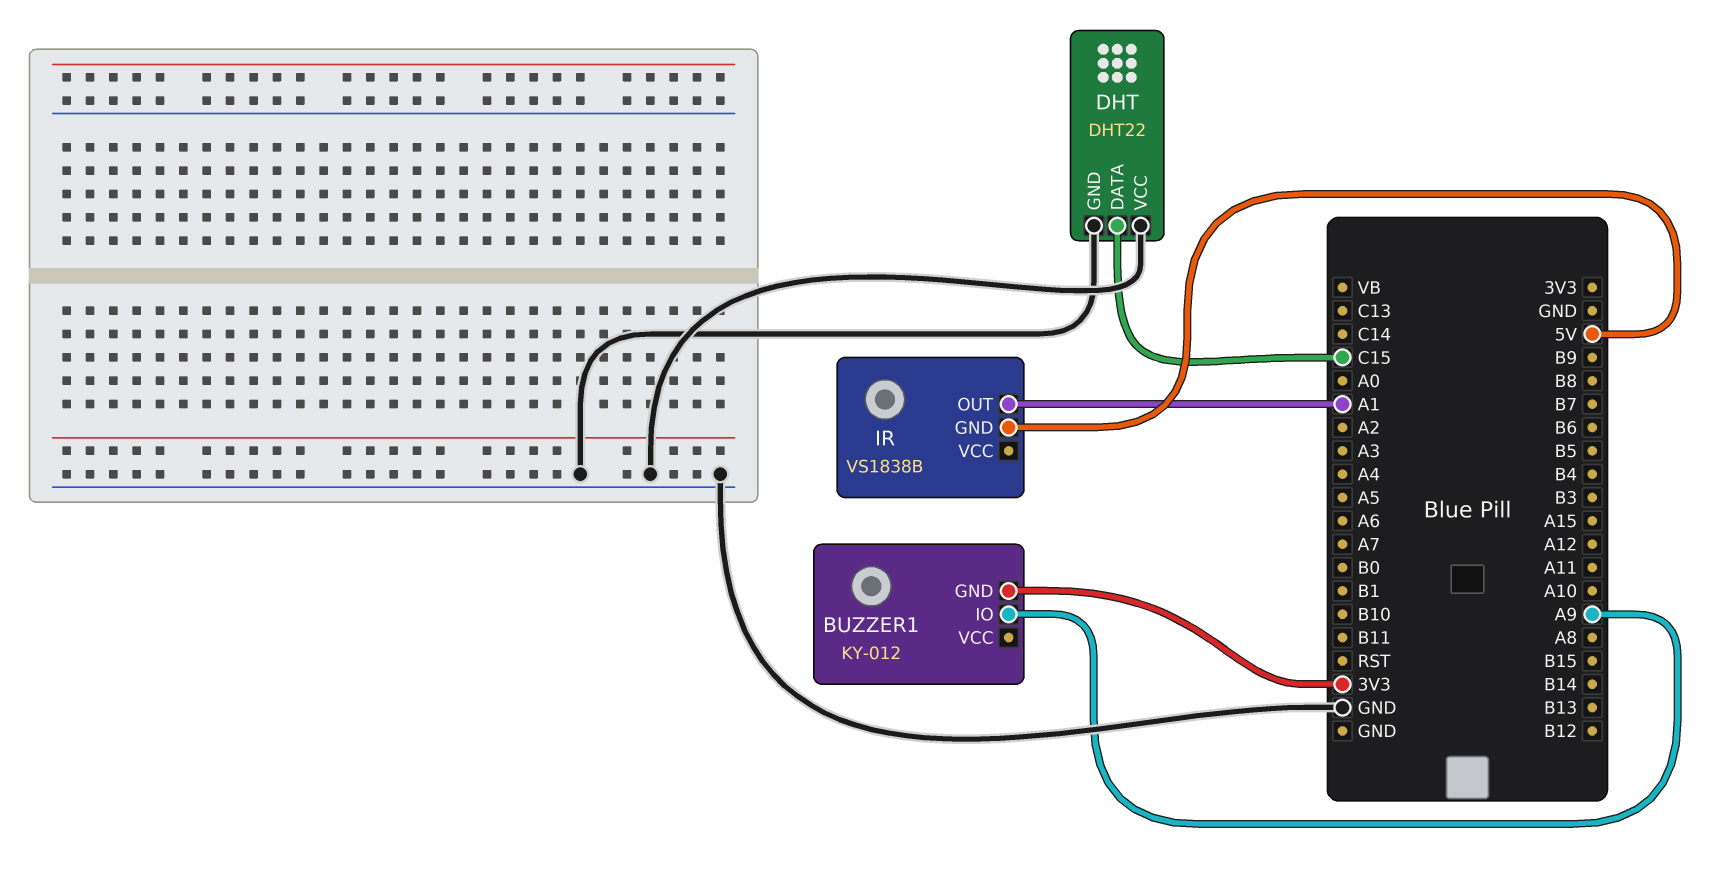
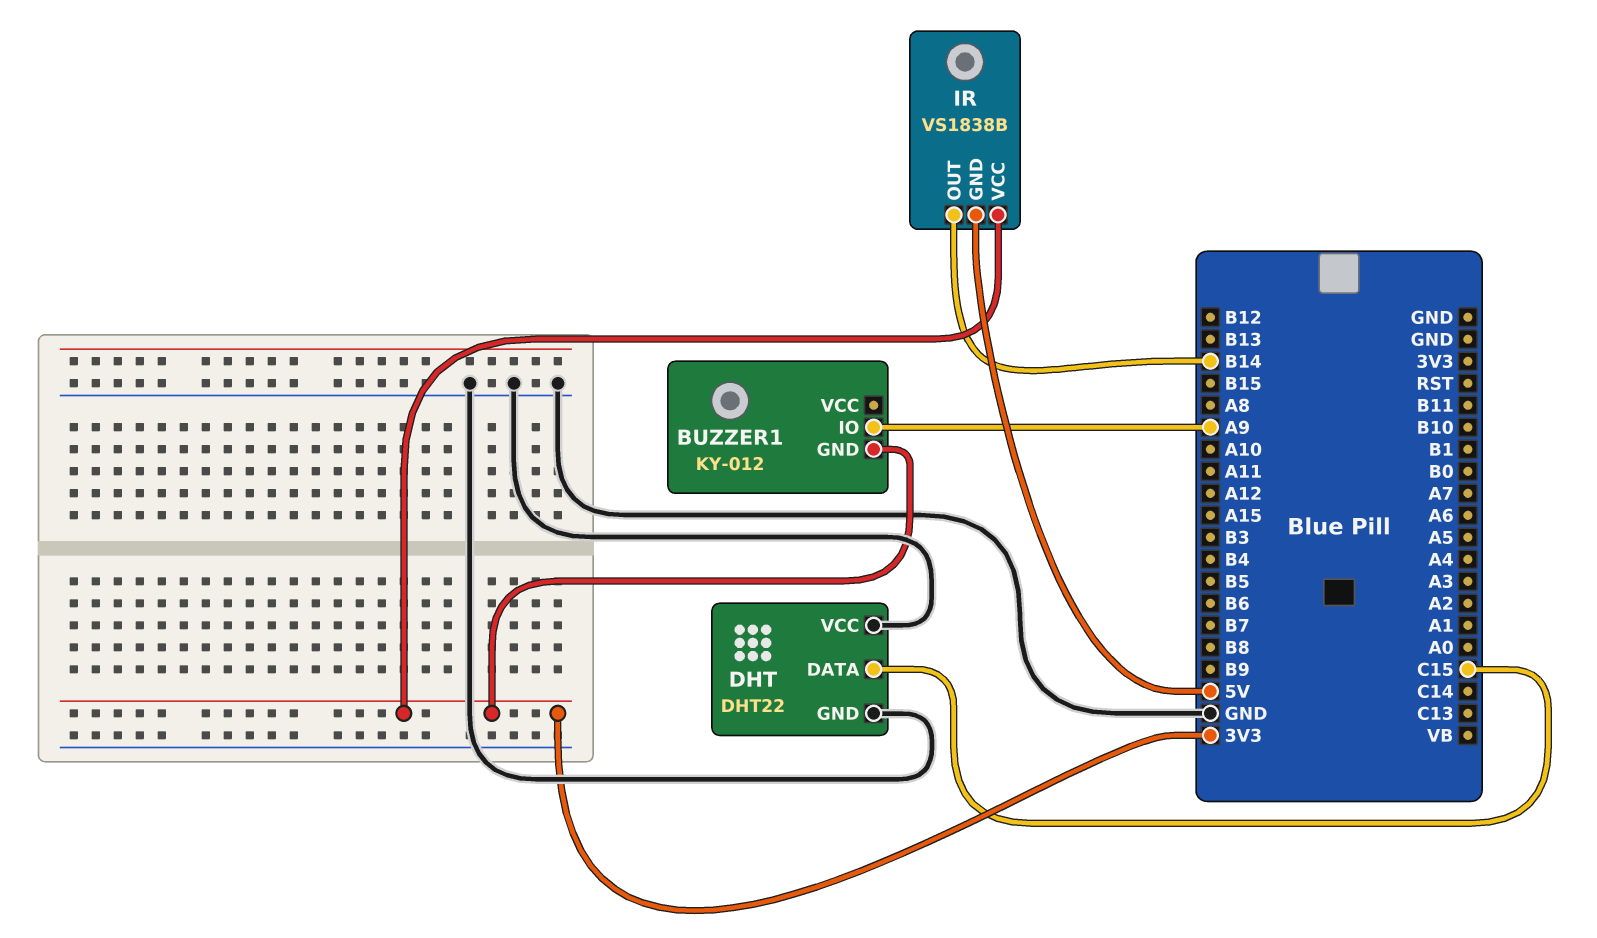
IR pin OUT: A1 -> B14
IR pin VCC: none -> 3V3

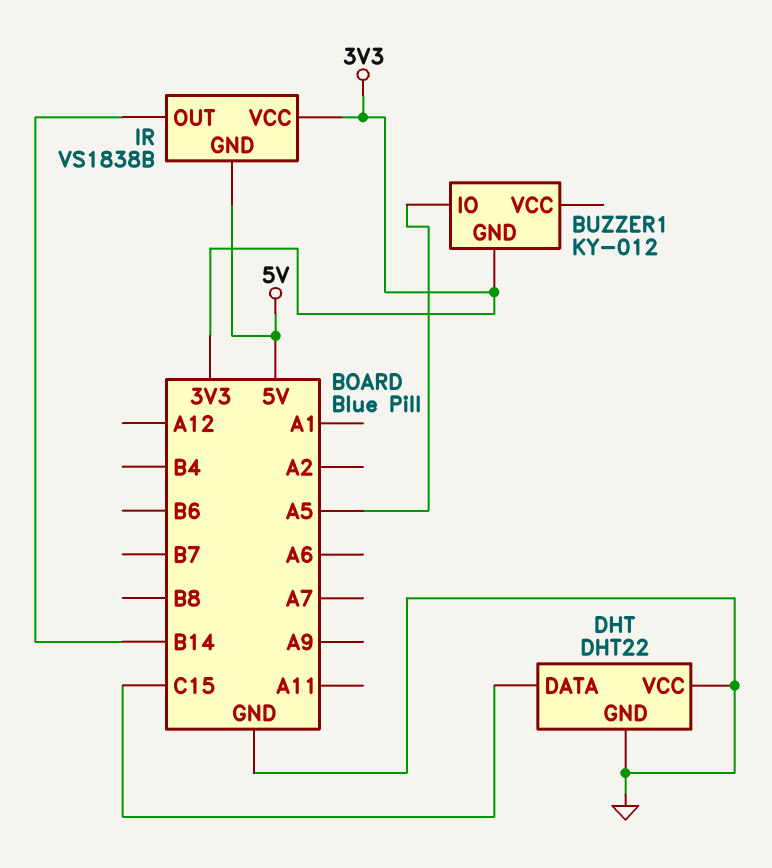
BUZZER1 pin IO: A9 -> A5

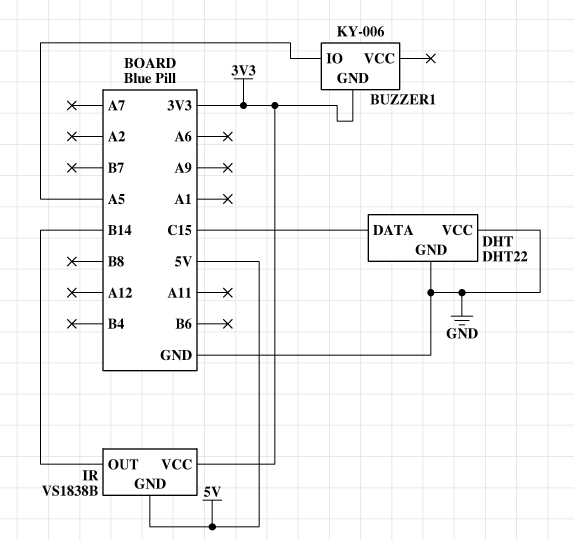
BUZZER1: KY-012 -> KY-006

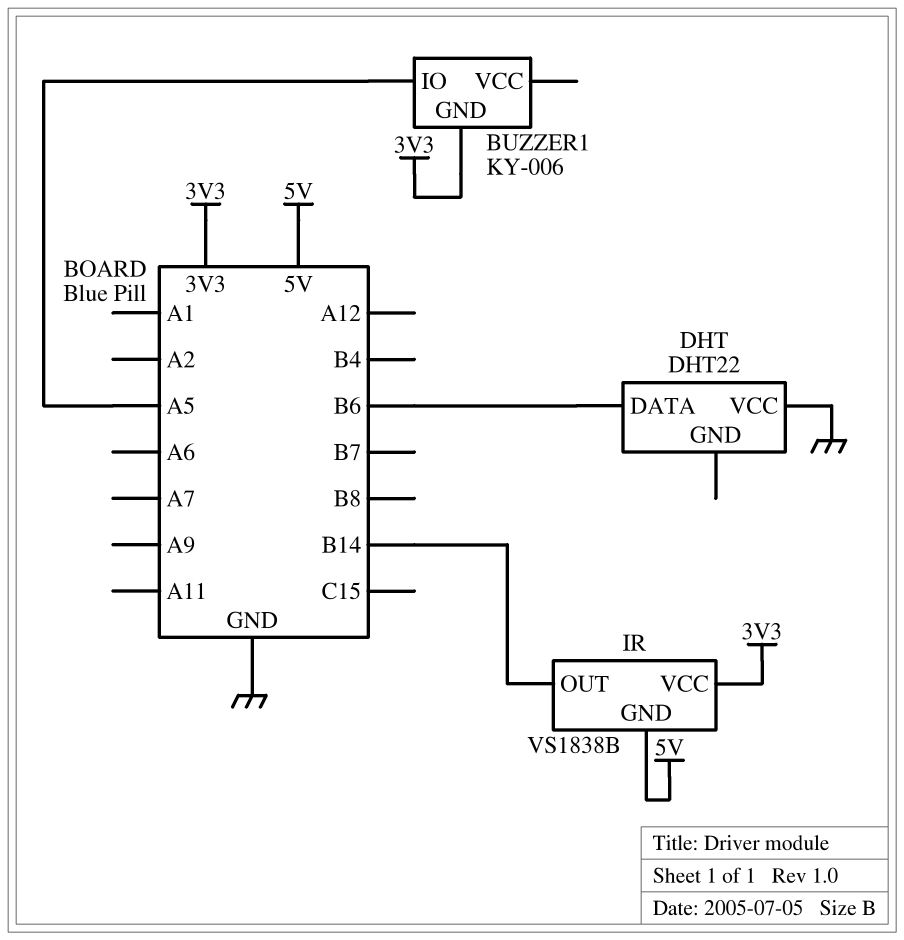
DHT pin DATA: C15 -> B6
DHT pin GND: GND -> none

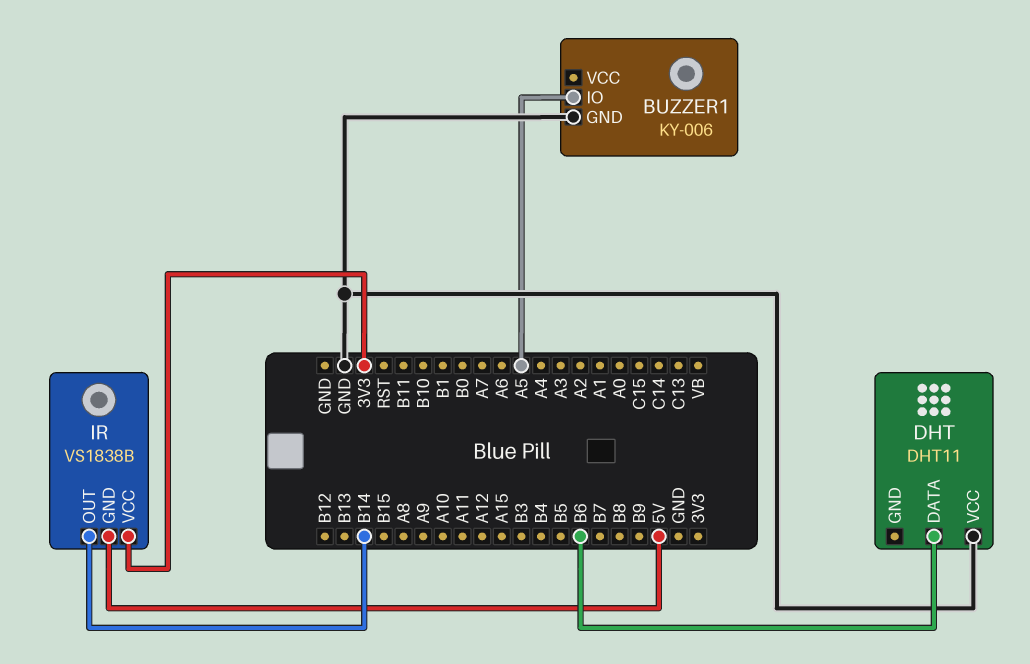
BUZZER1 pin GND: 3V3 -> GND
DHT: DHT22 -> DHT11

